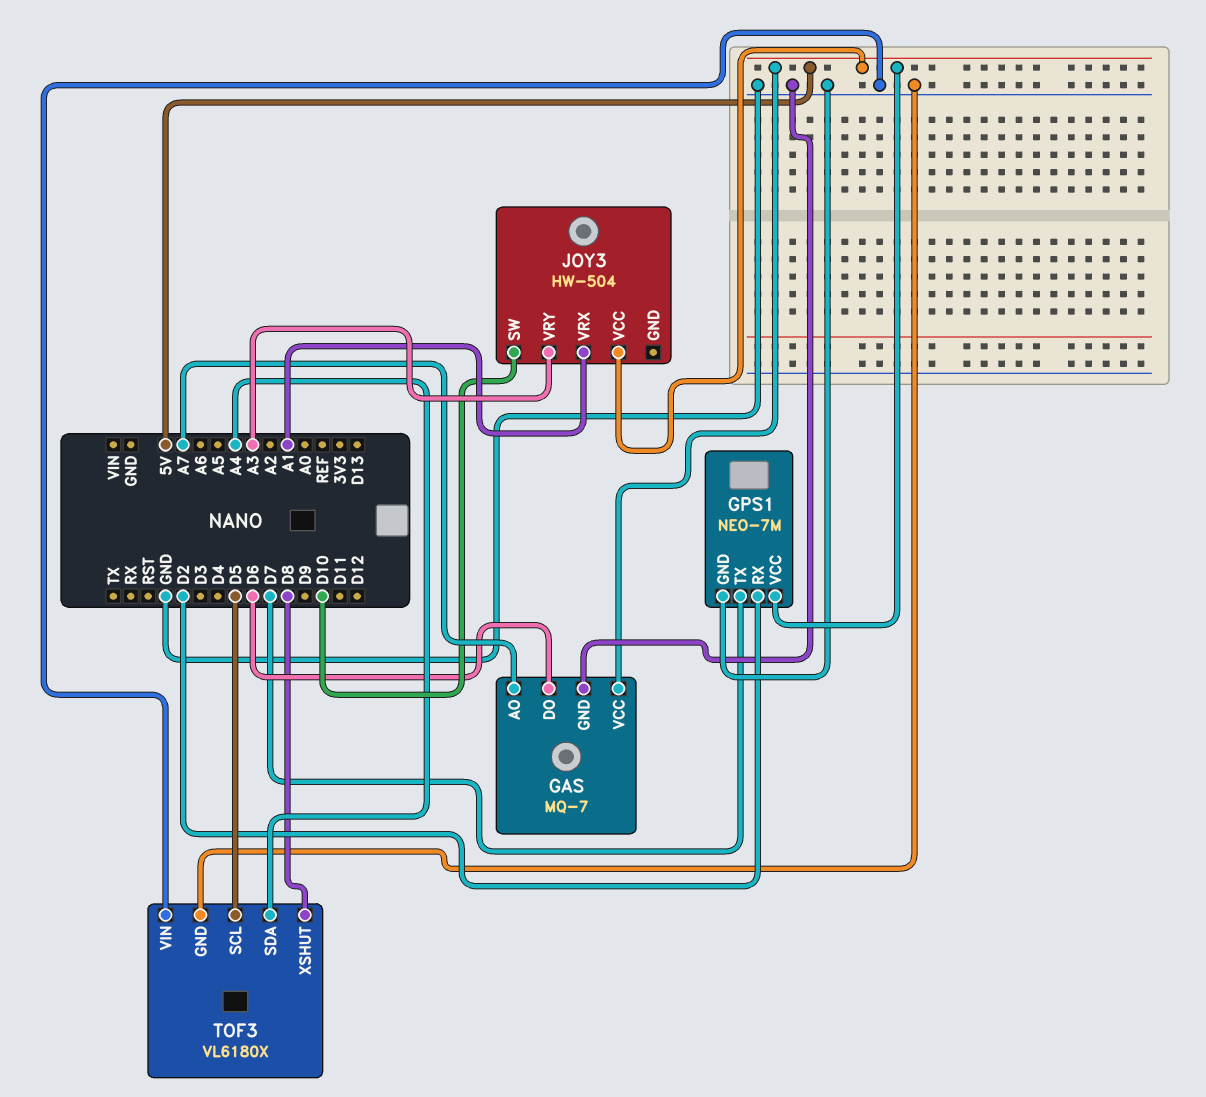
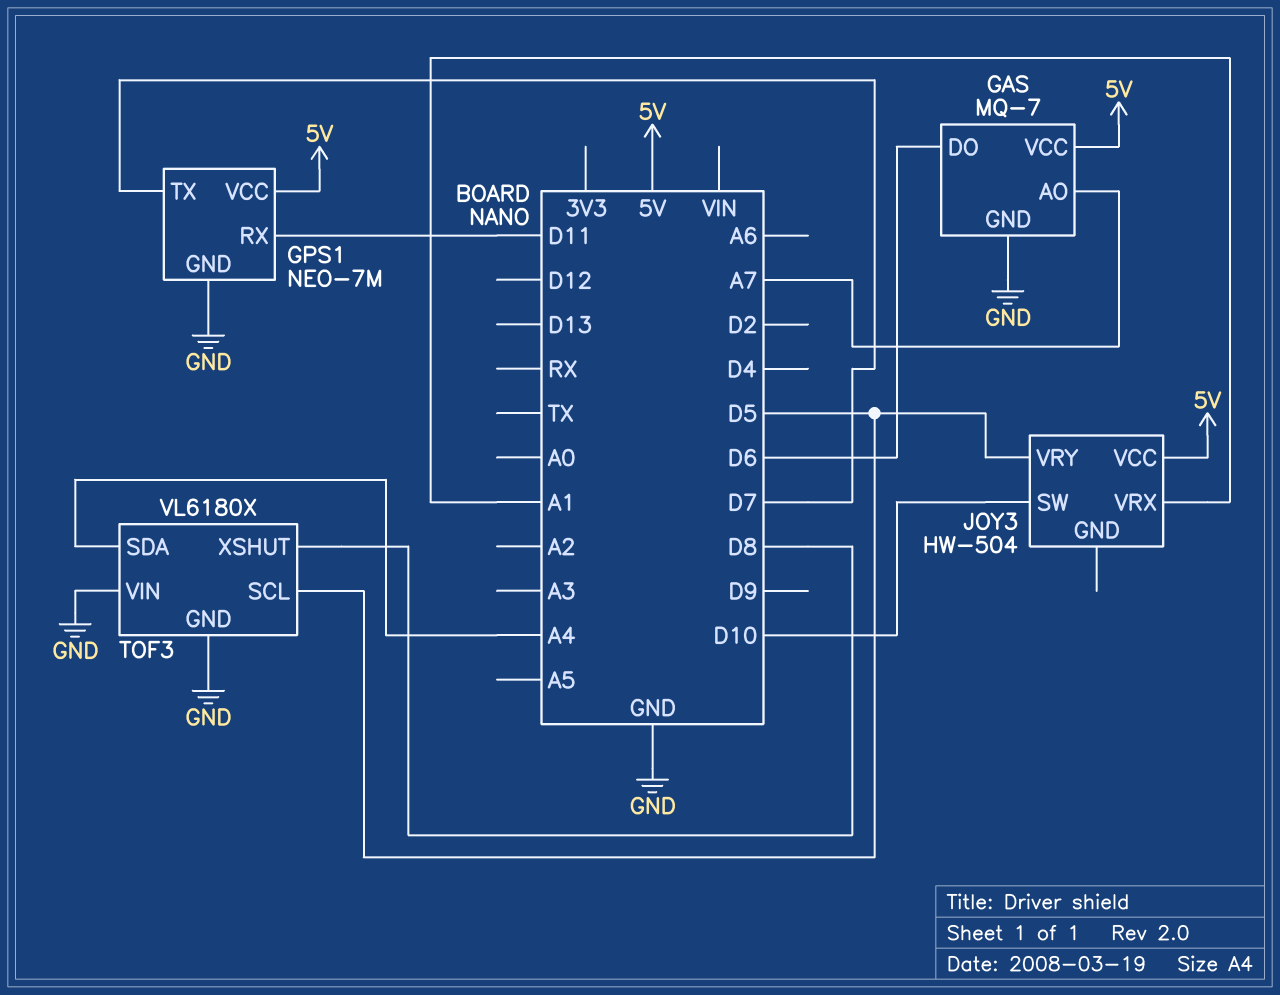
GPS1 pin RX: D2 -> D11
JOY3 pin VRY: A3 -> D5

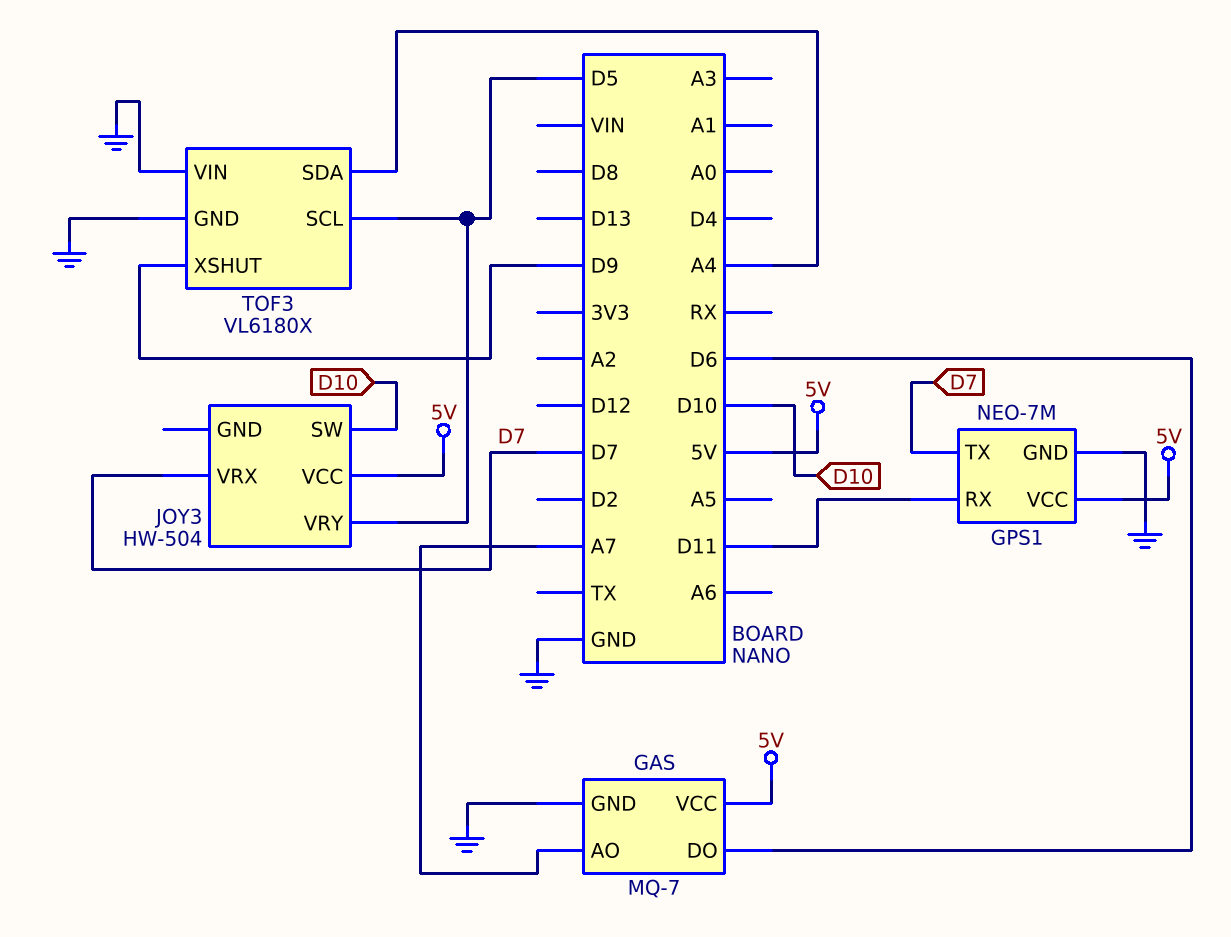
JOY3 pin VRX: A1 -> D7
TOF3 pin XSHUT: D8 -> D9

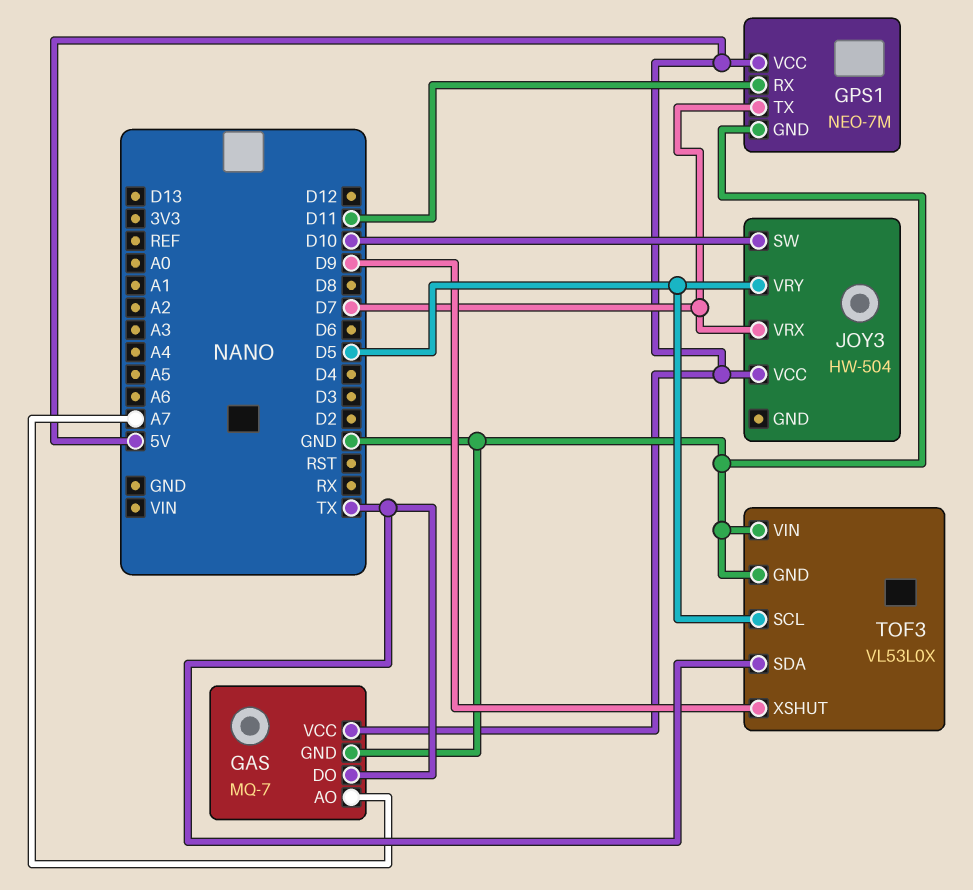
GAS pin DO: D6 -> TX
TOF3: VL6180X -> VL53L0X
TOF3 pin SDA: A4 -> TX

